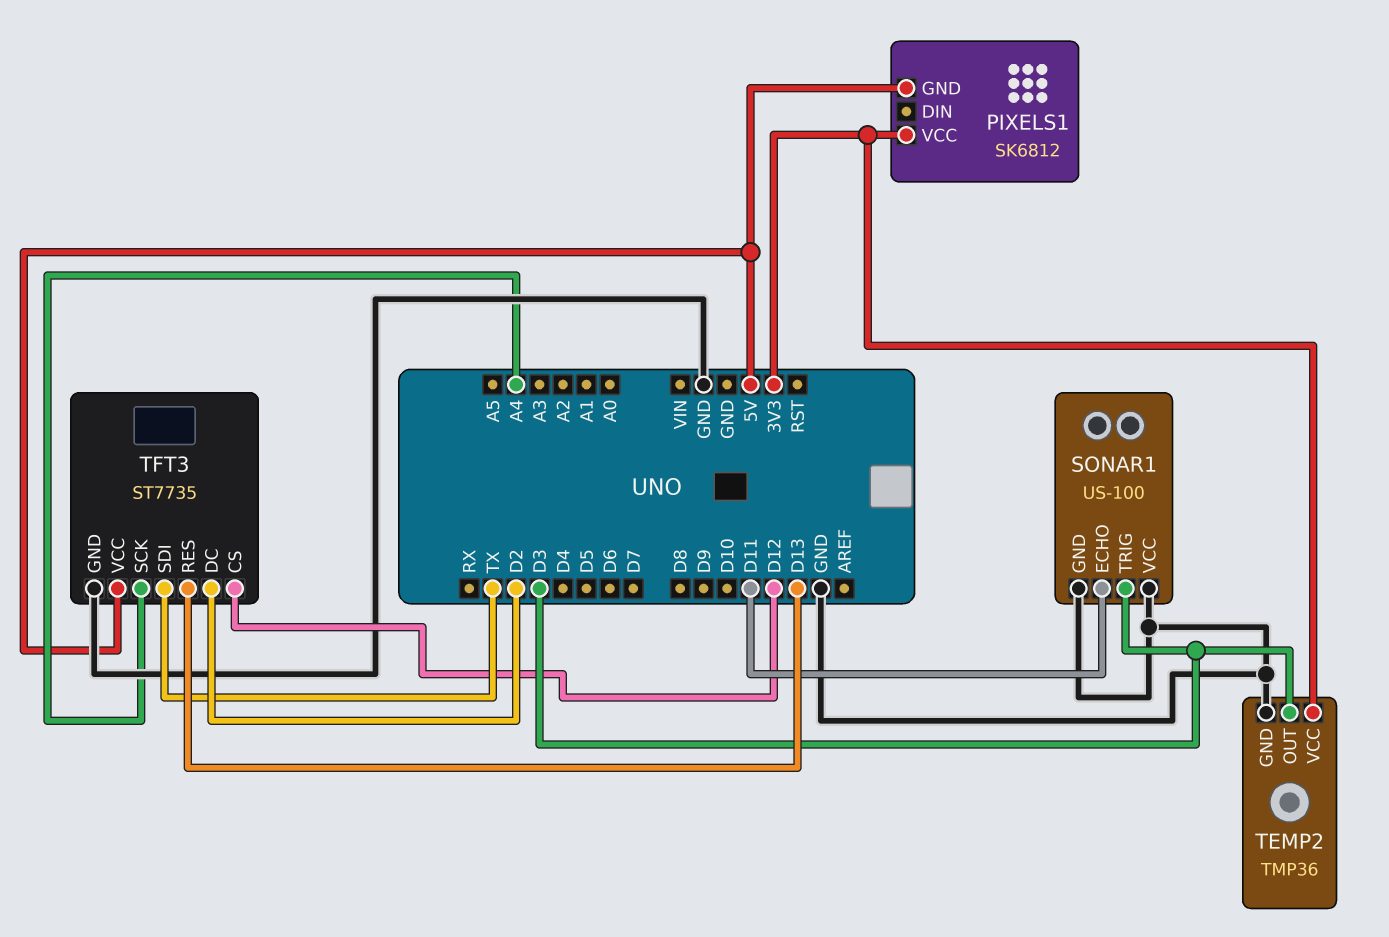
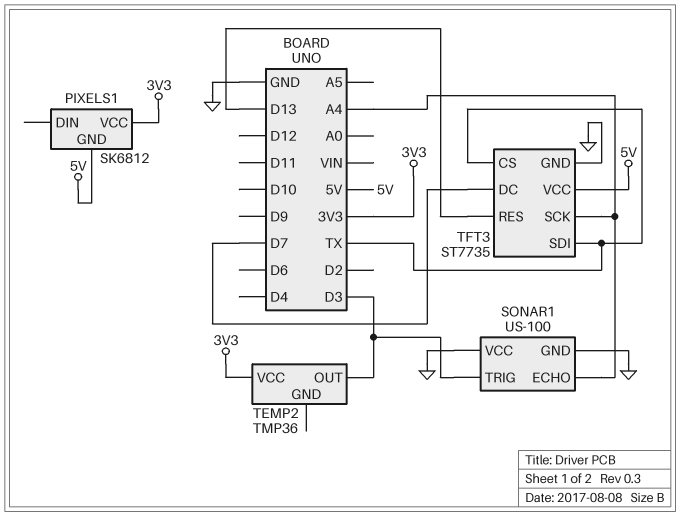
SONAR1 pin ECHO: D11 -> A4
TEMP2 pin GND: GND -> none
TFT3 pin CS: D12 -> TX
TFT3 pin DC: D2 -> D7

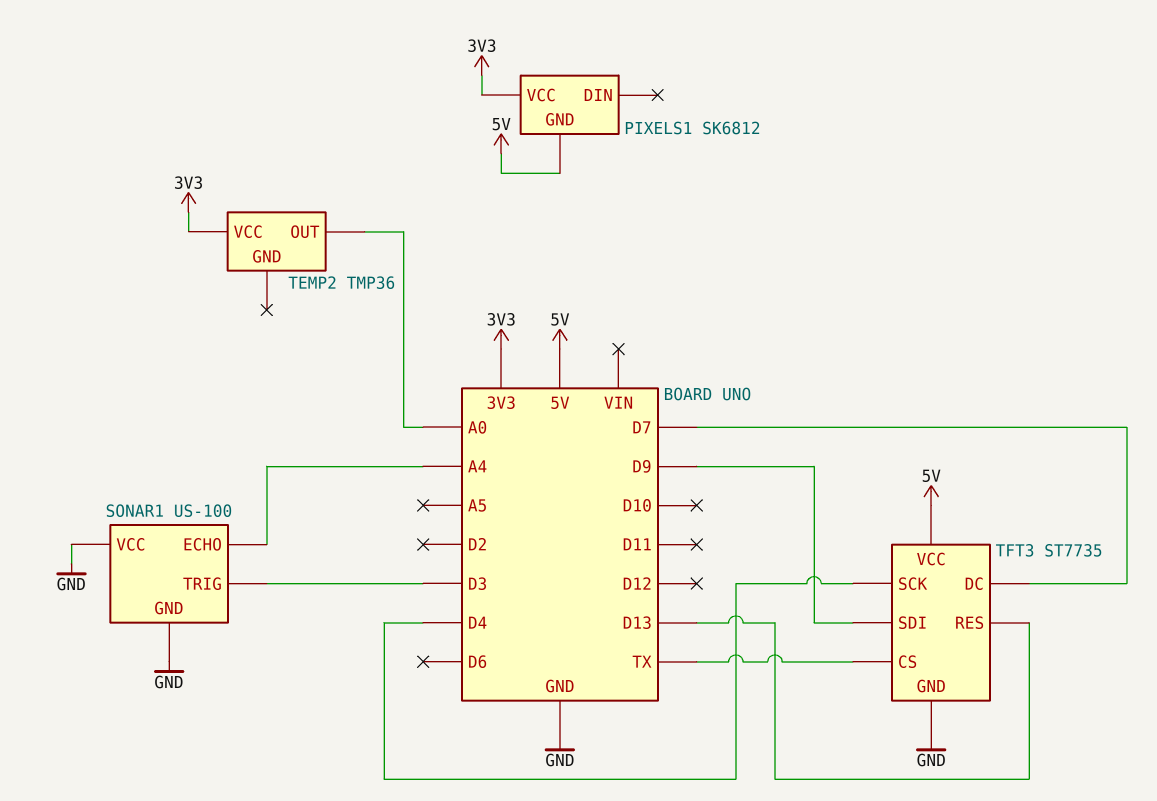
TEMP2 pin OUT: D3 -> A0
TFT3 pin SCK: A4 -> D4
TFT3 pin SDI: TX -> D9

